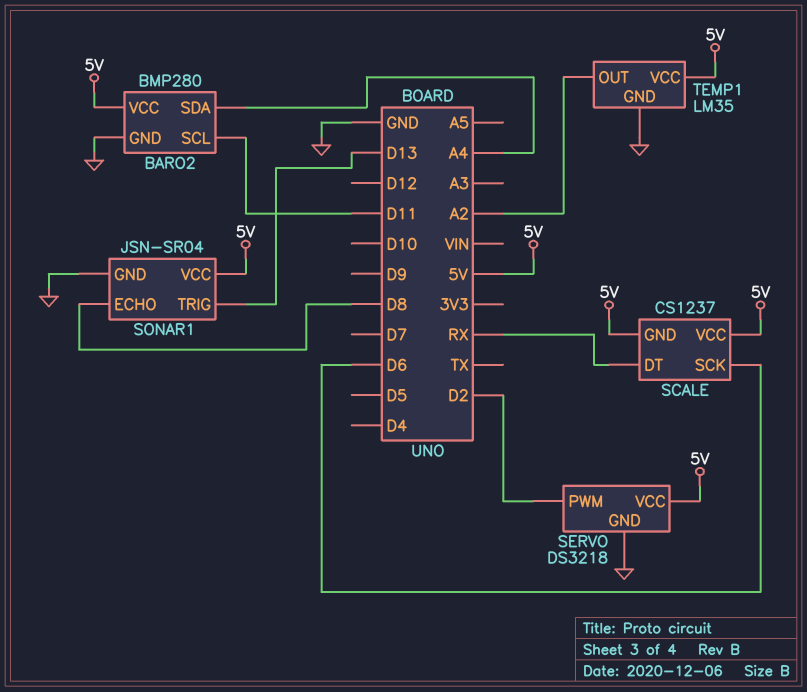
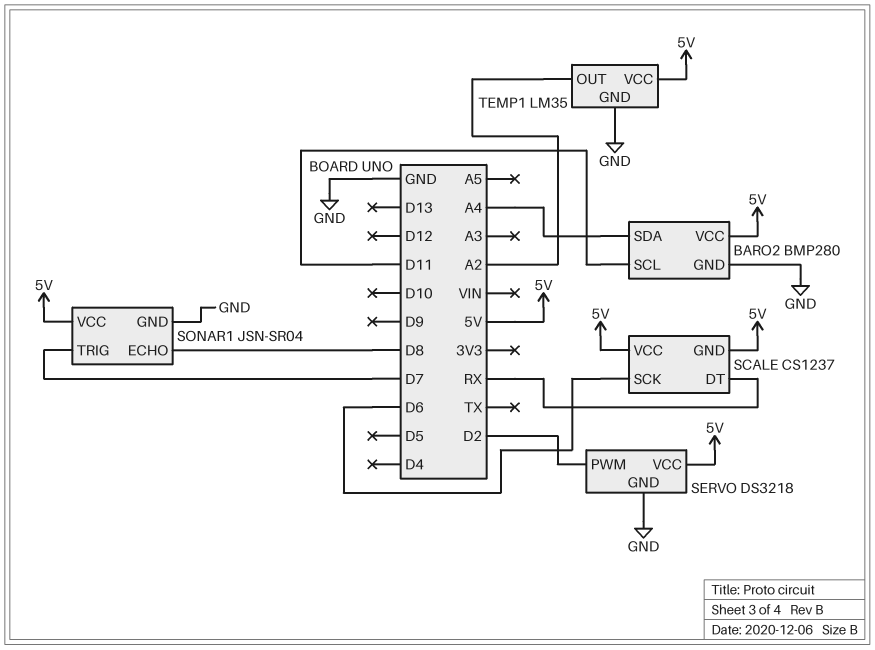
SONAR1 pin TRIG: D13 -> D7

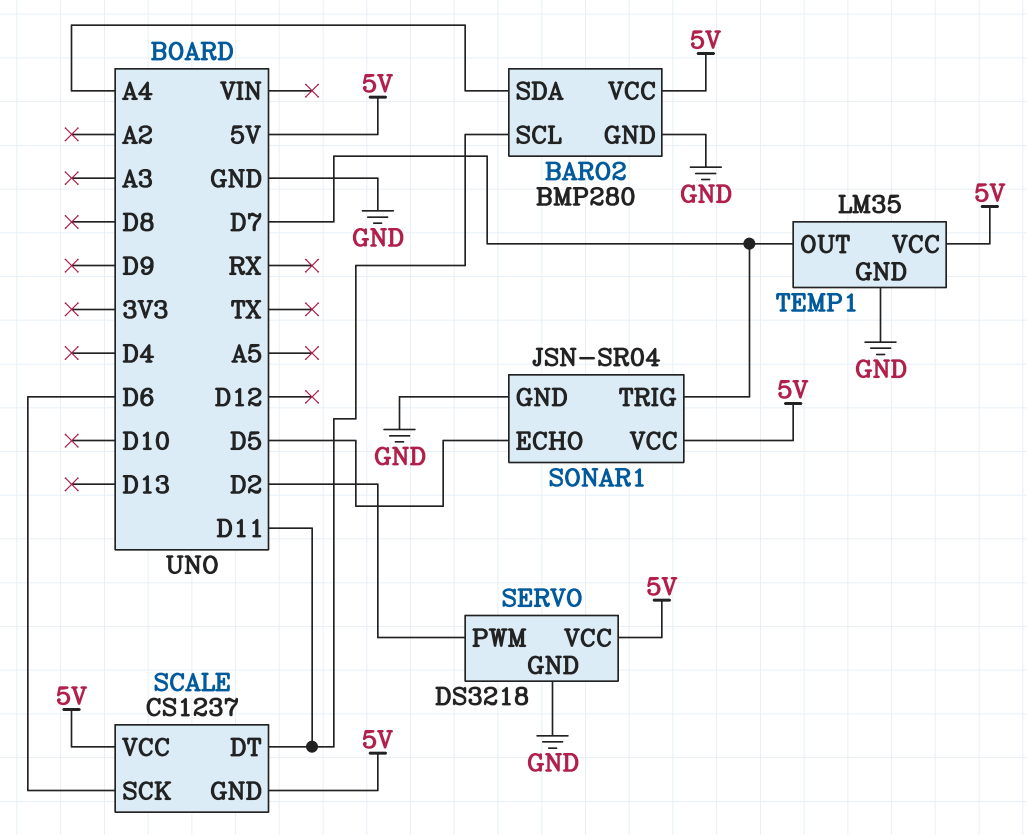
SCALE pin DT: RX -> D11
SONAR1 pin ECHO: D8 -> D5
TEMP1 pin OUT: A2 -> D7

